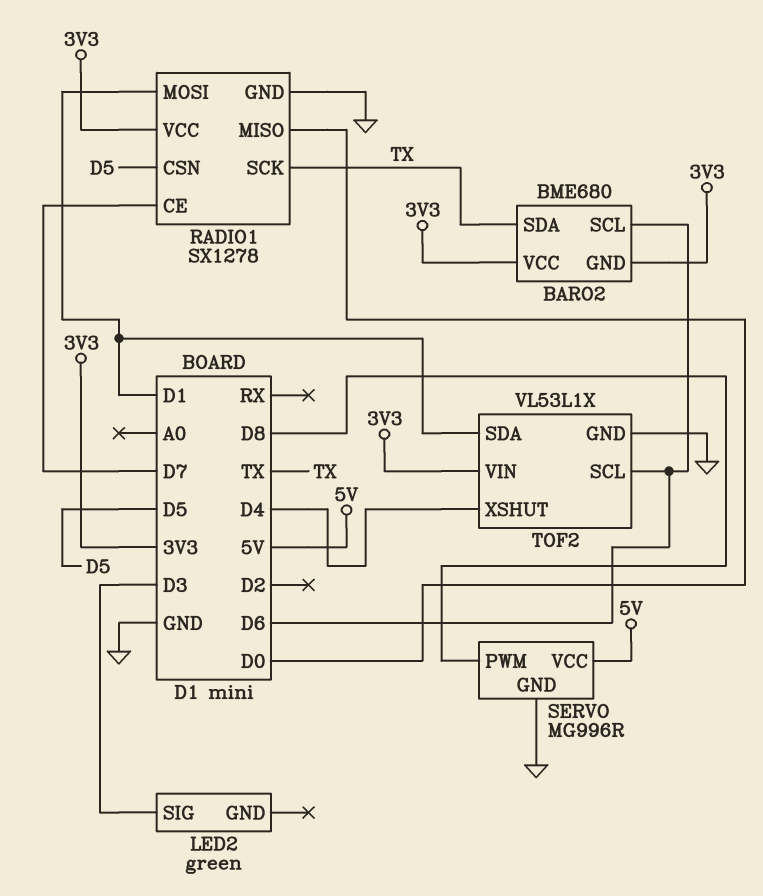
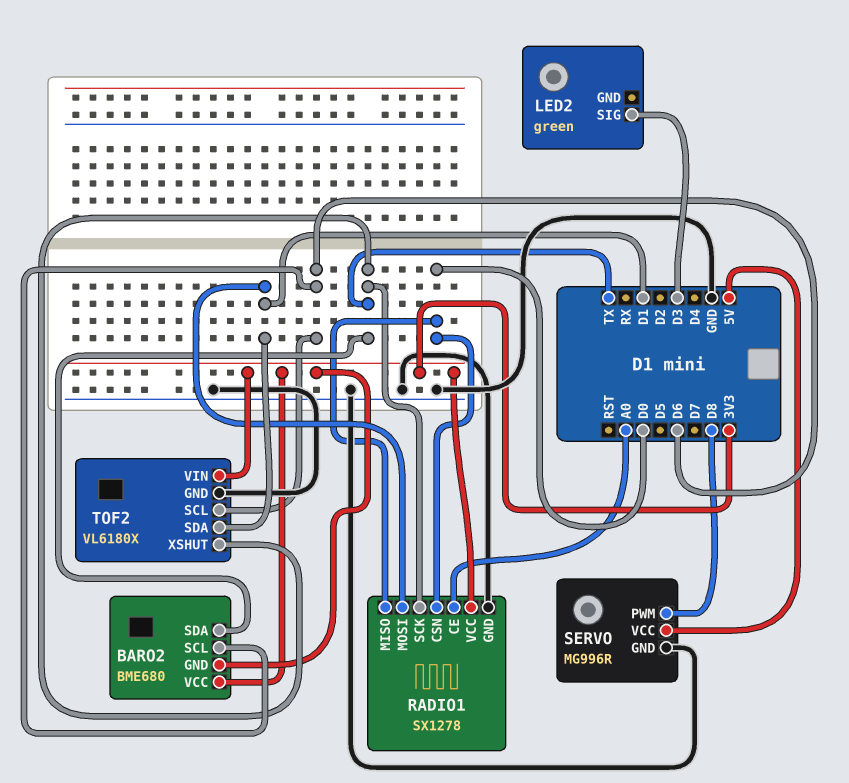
RADIO1 pin CE: D7 -> A0
RADIO1 pin CSN: D5 -> D0
TOF2: VL53L1X -> VL6180X
TOF2 pin XSHUT: D4 -> TX

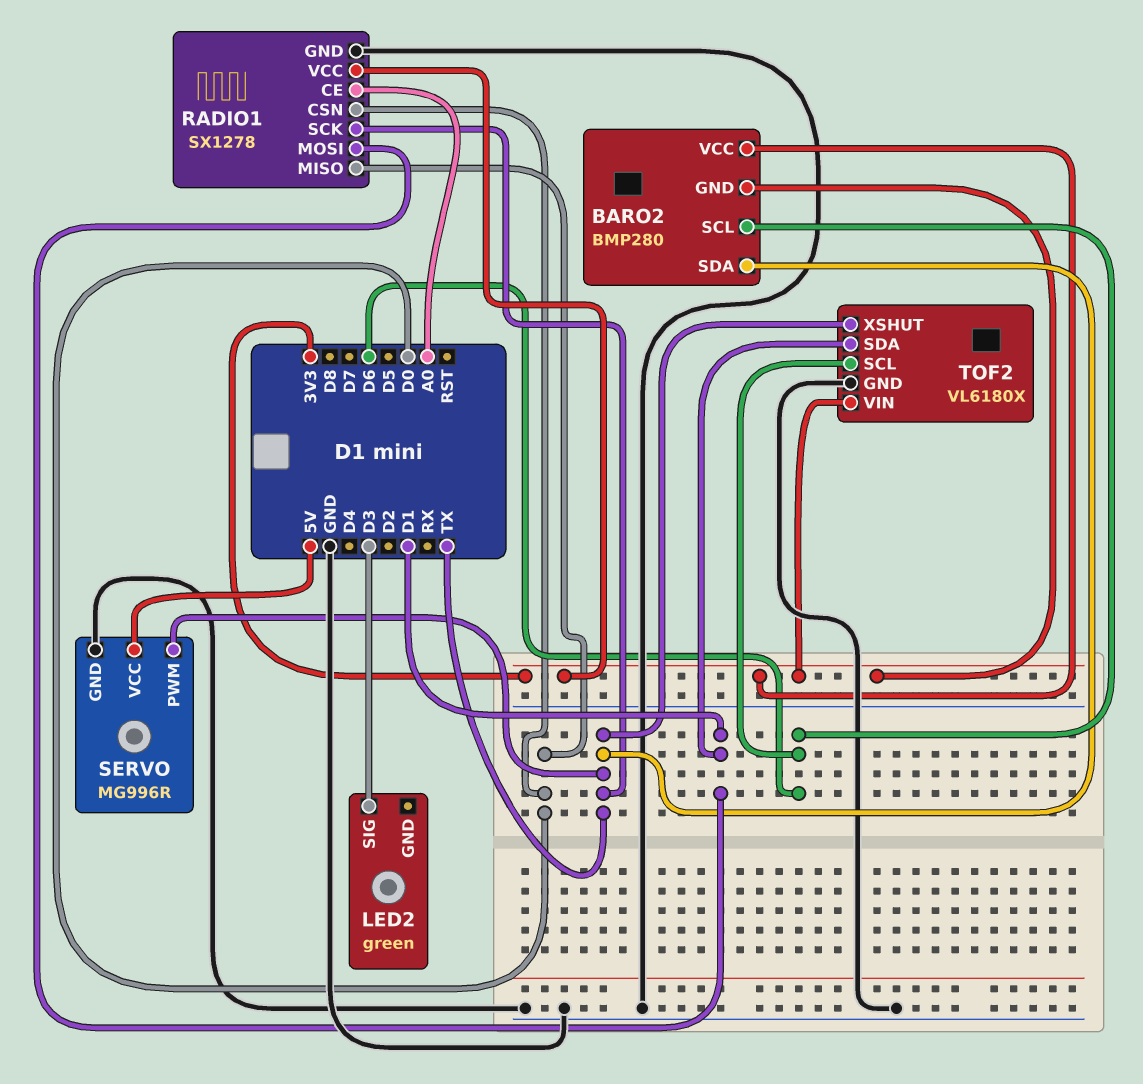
BARO2: BME680 -> BMP280
SERVO pin PWM: D8 -> TX

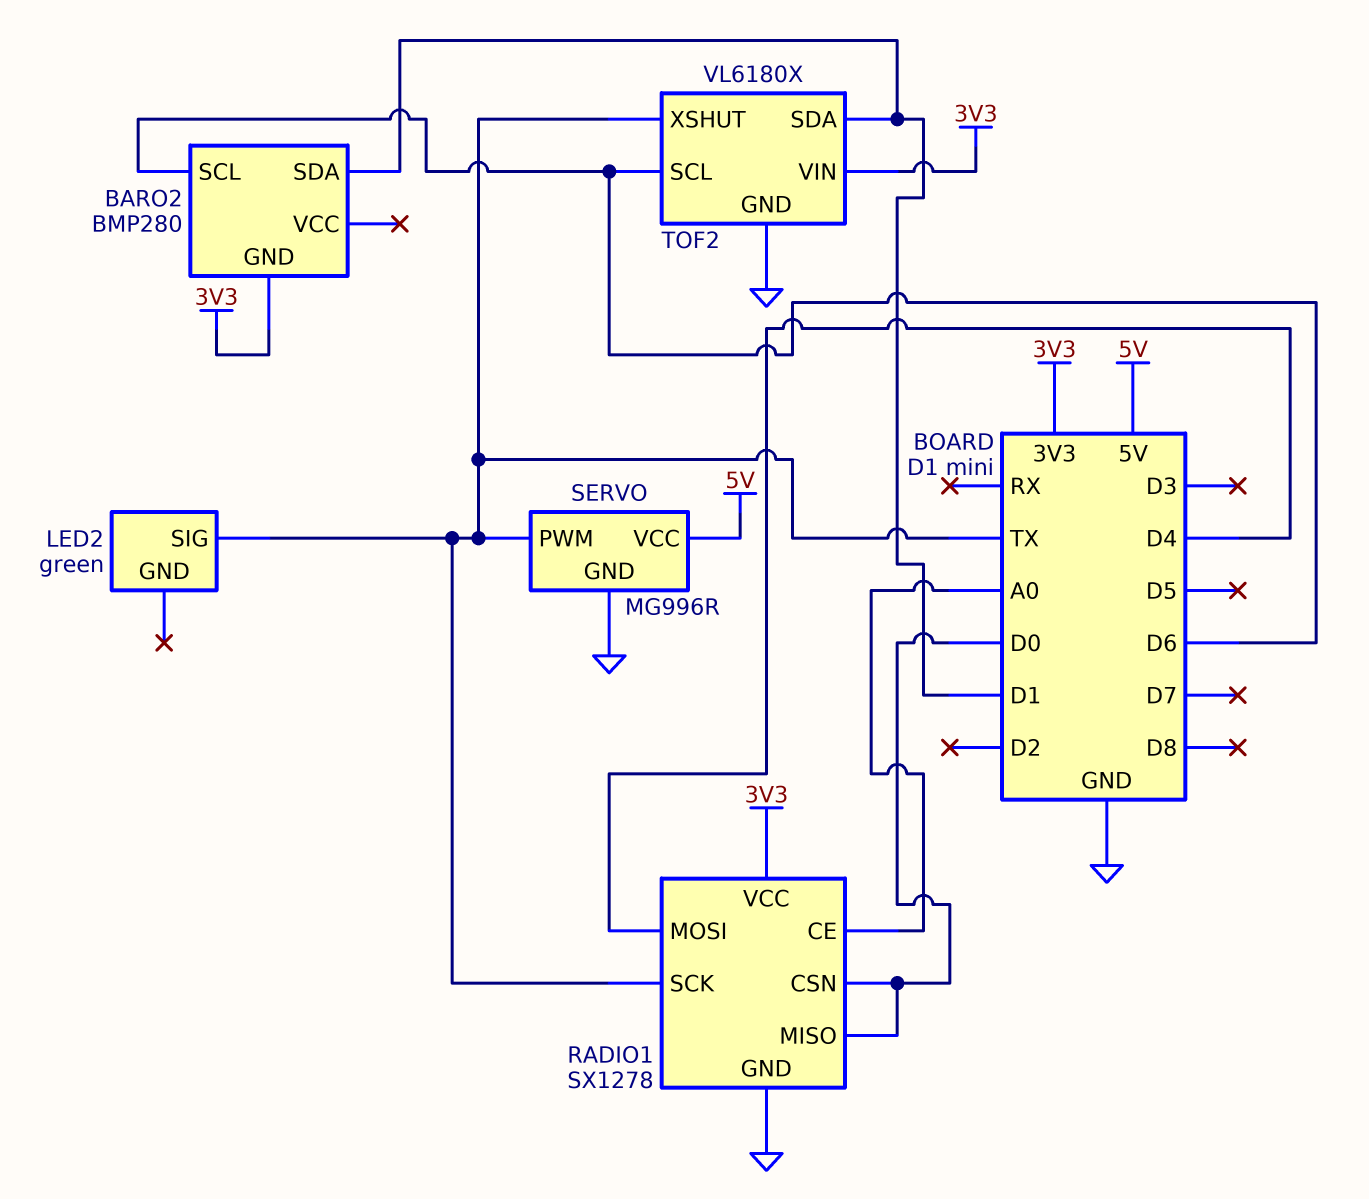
BARO2 pin SDA: TX -> D1
BARO2 pin VCC: 3V3 -> none
LED2 pin SIG: D3 -> TX
RADIO1 pin MOSI: D1 -> D4

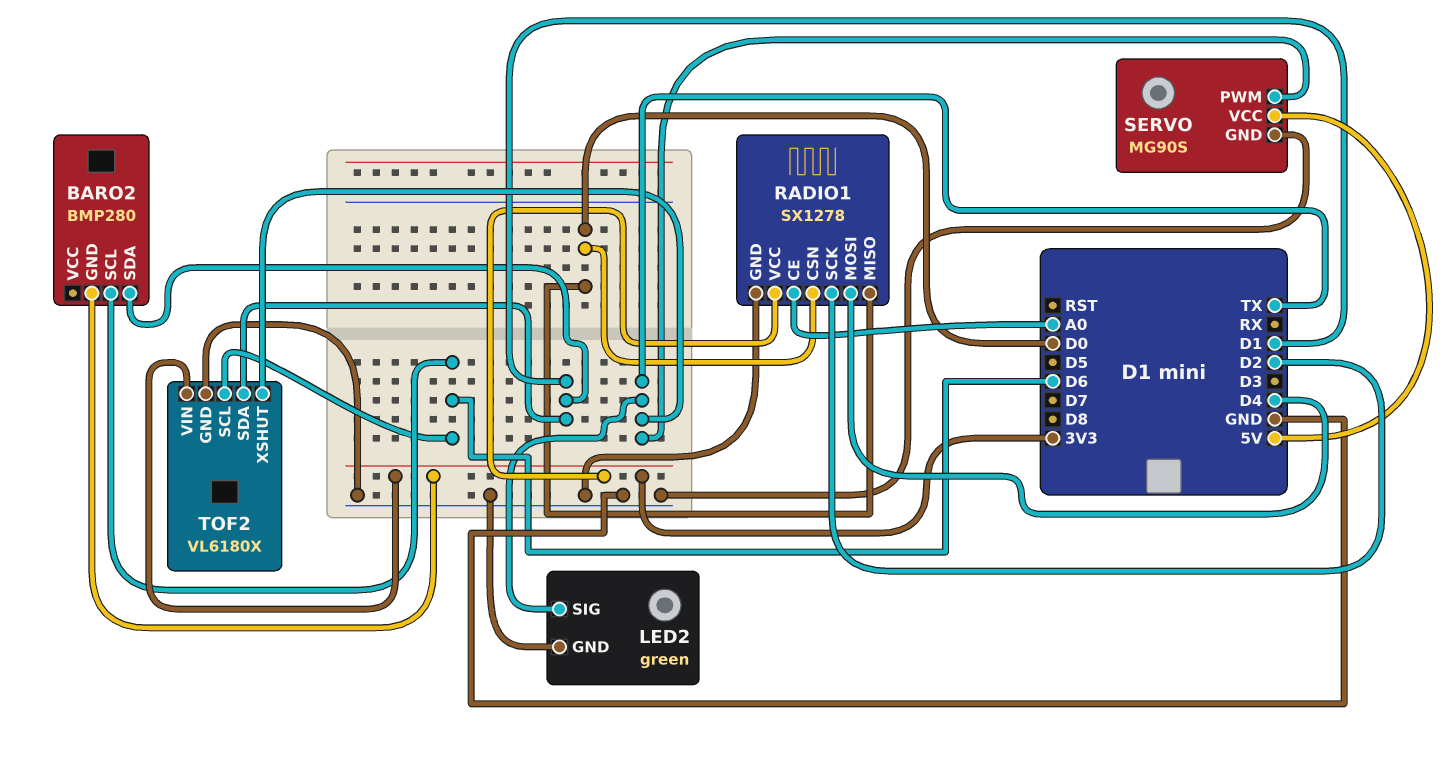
LED2 pin GND: none -> GND
RADIO1 pin SCK: TX -> D2
SERVO: MG996R -> MG90S

